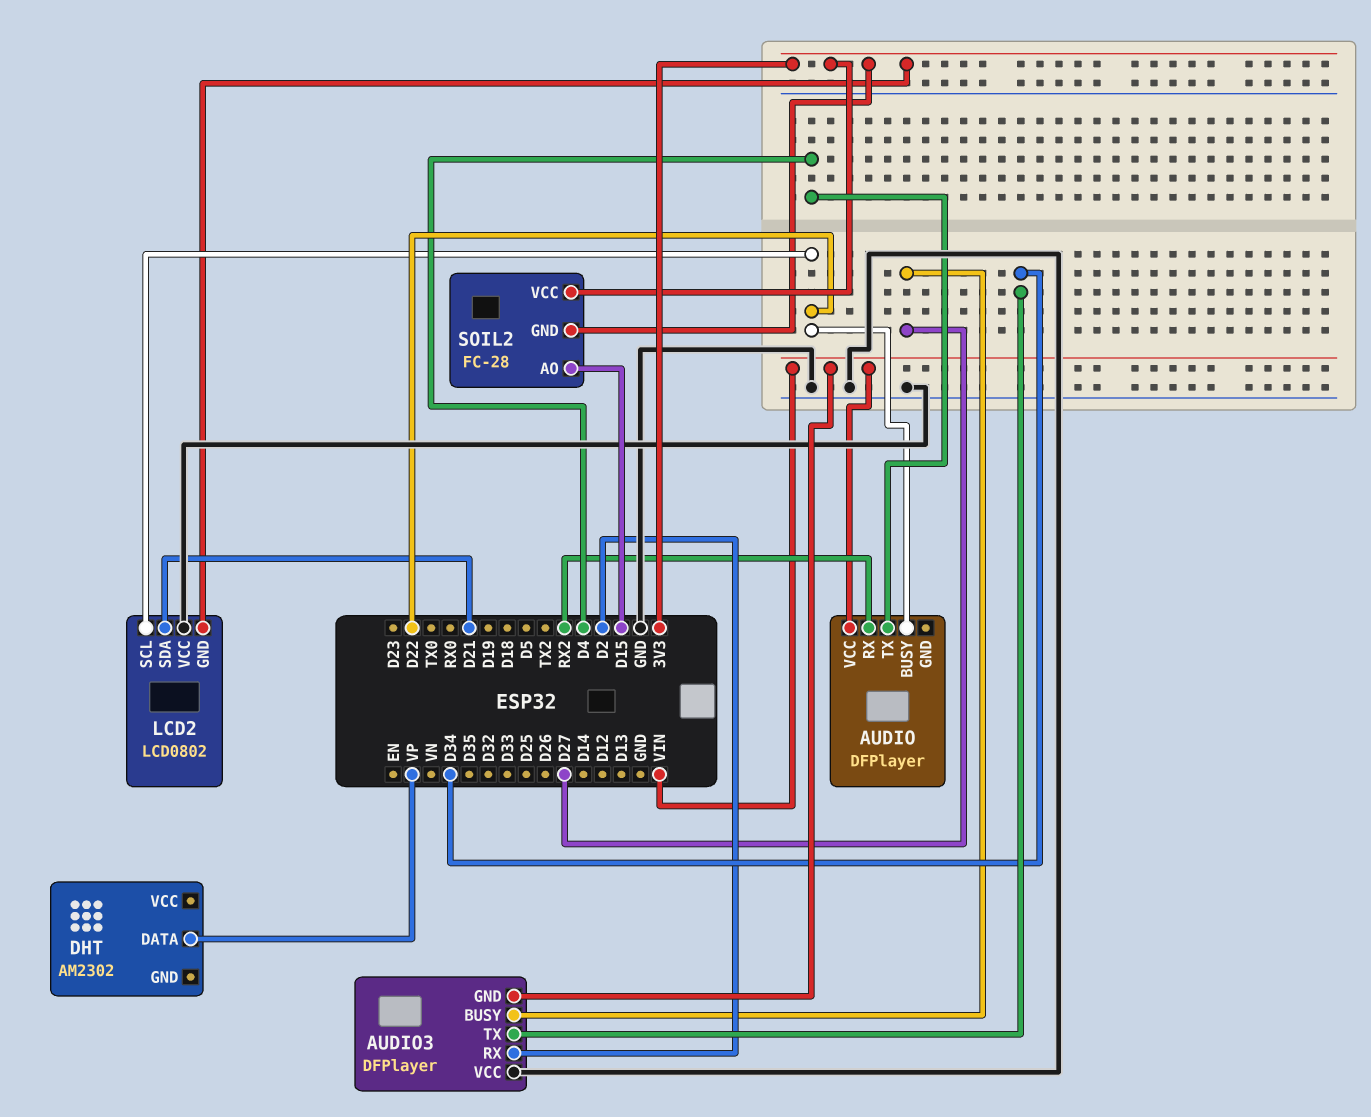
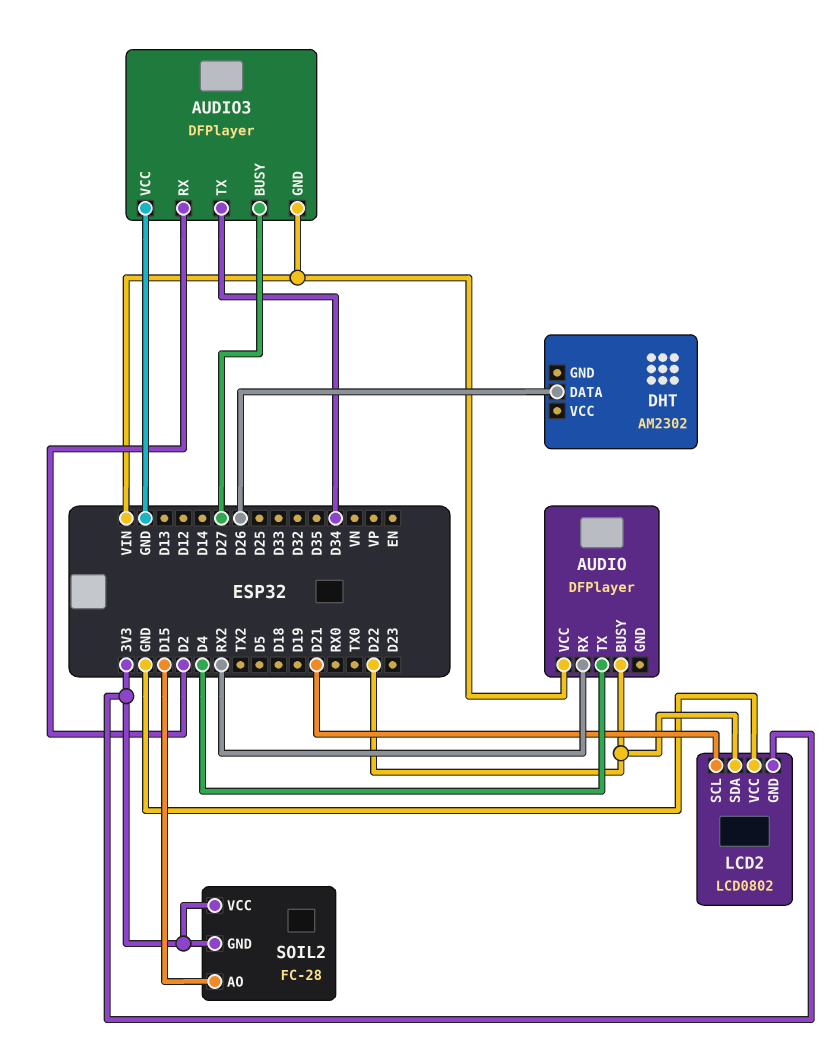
DHT pin DATA: VP -> D26
LCD2 pin SCL: D22 -> D21
LCD2 pin SDA: D21 -> D22

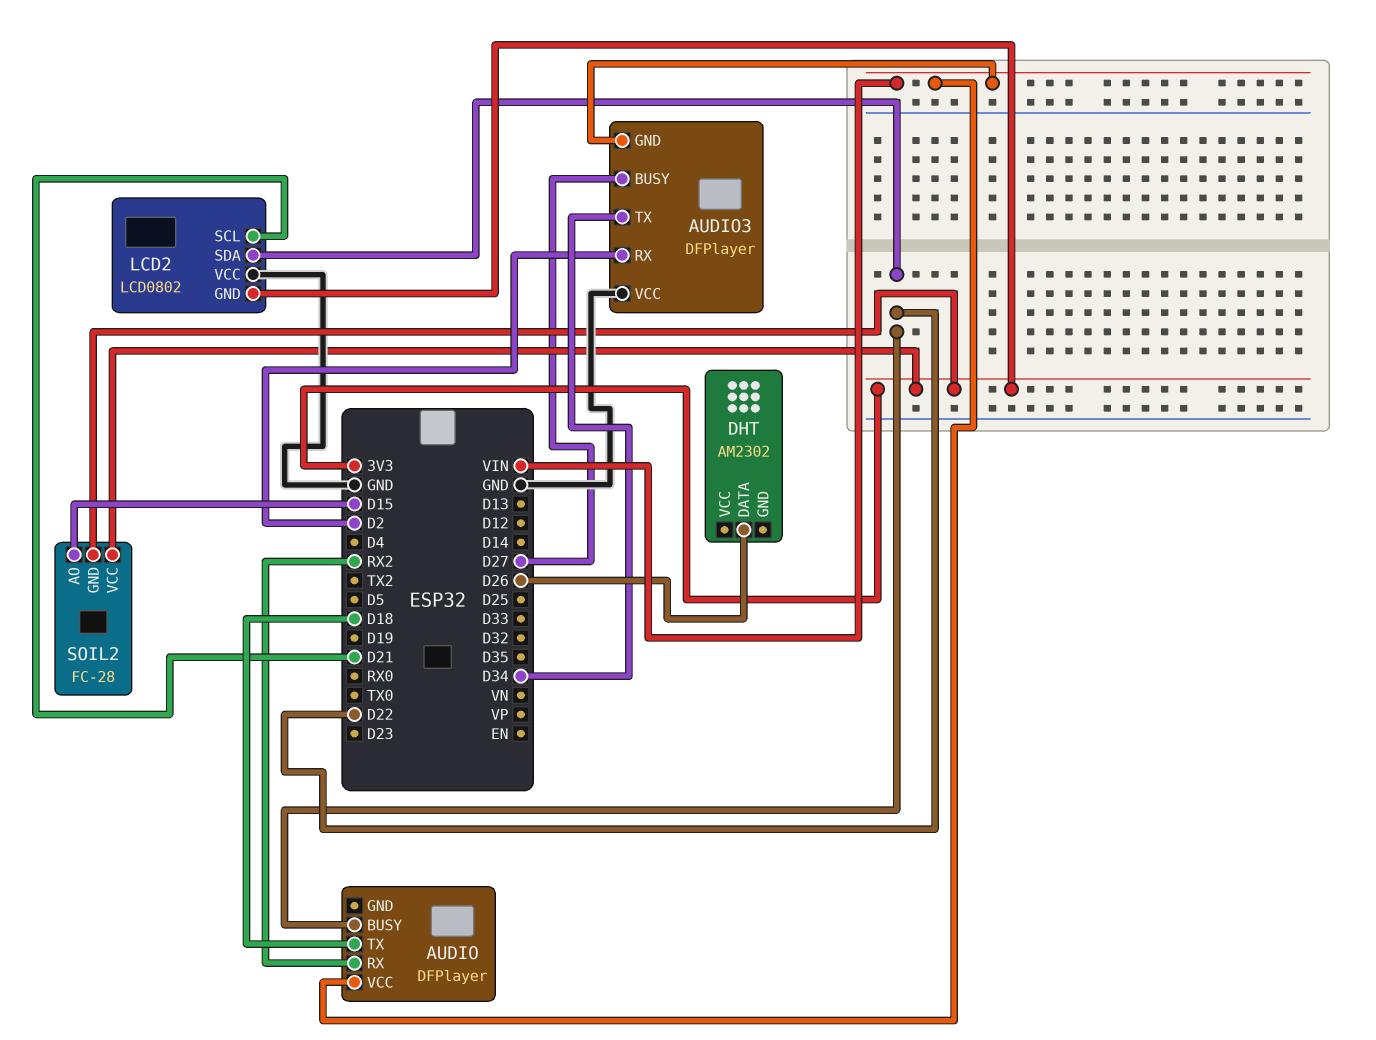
AUDIO pin TX: D4 -> D18

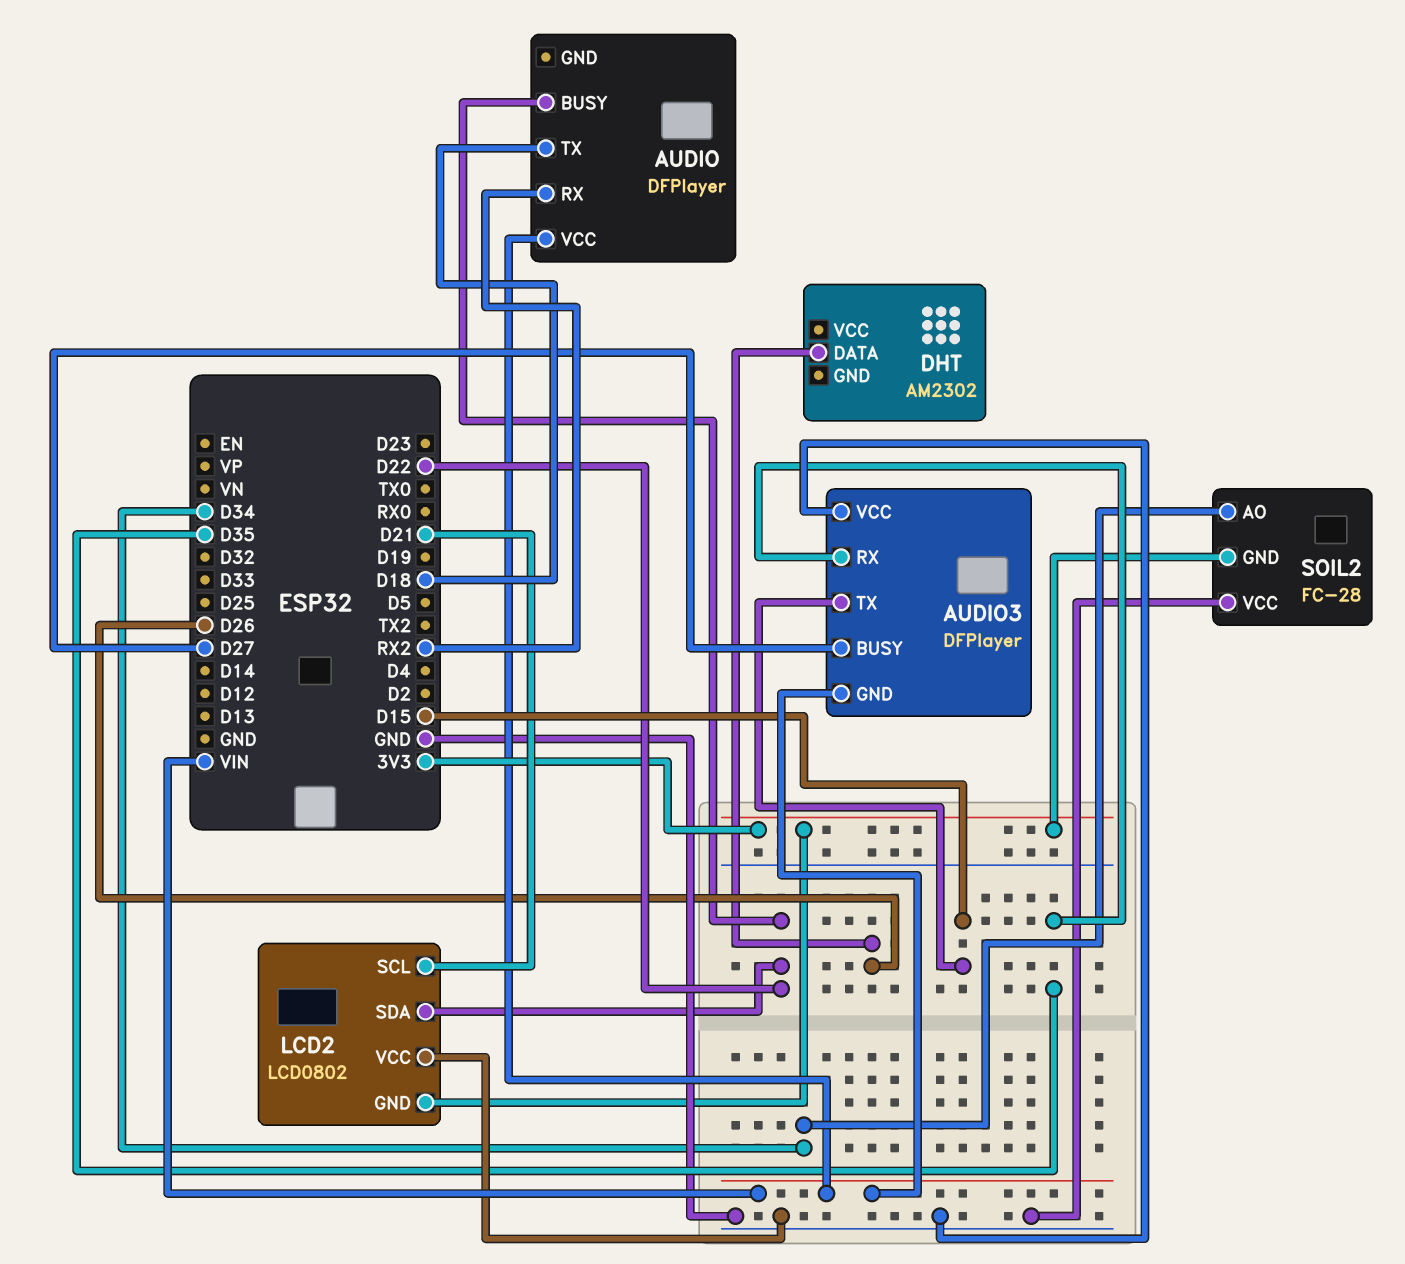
AUDIO3 pin RX: D2 -> D35
AUDIO3 pin TX: D34 -> D15
SOIL2 pin AO: D15 -> D34
SOIL2 pin VCC: 3V3 -> GND

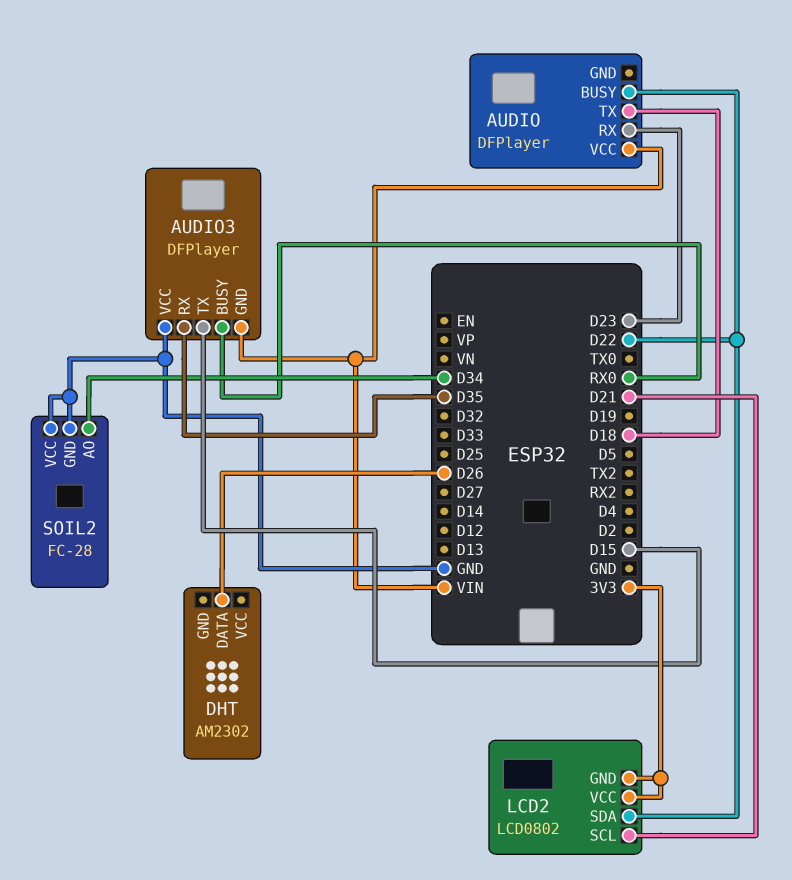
AUDIO pin RX: RX2 -> D23
AUDIO3 pin BUSY: D27 -> RX0
LCD2 pin VCC: GND -> 3V3
SOIL2 pin GND: 3V3 -> GND

